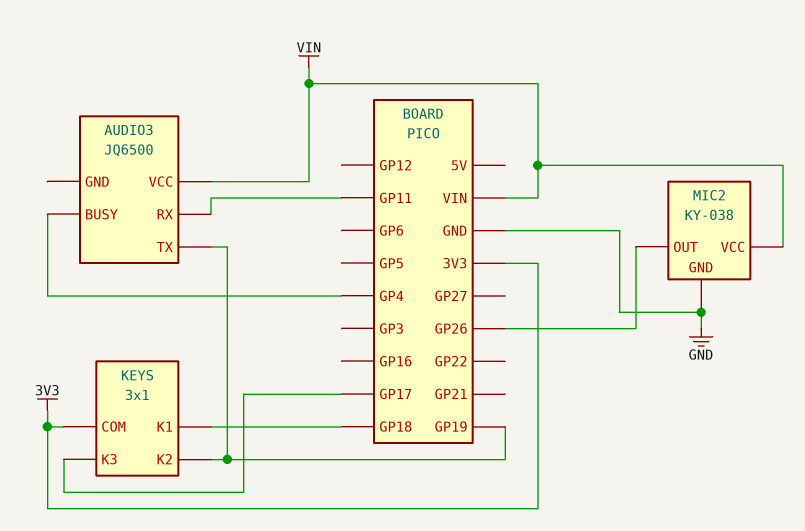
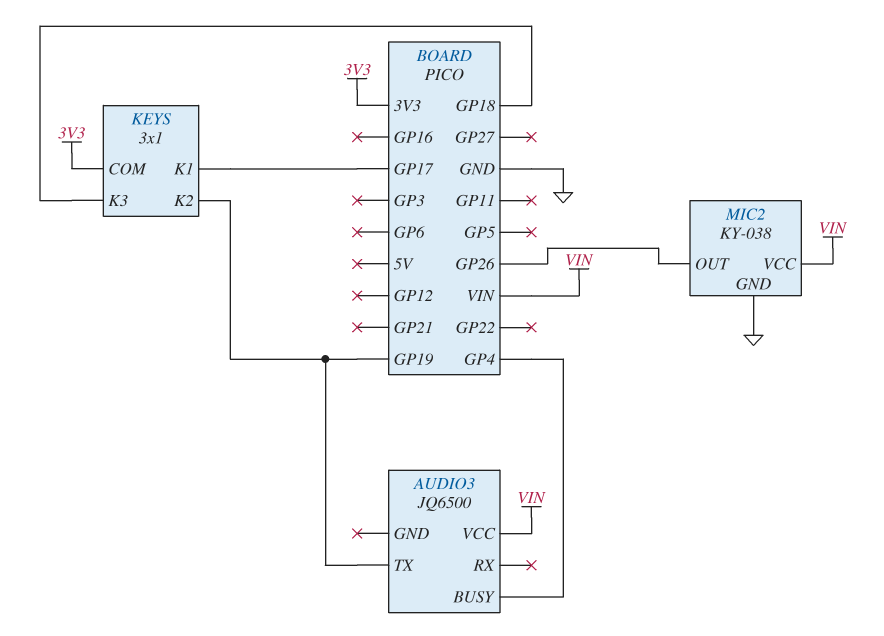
AUDIO3 pin RX: GP11 -> none
KEYS pin K1: GP18 -> GP17
KEYS pin K3: GP17 -> GP18

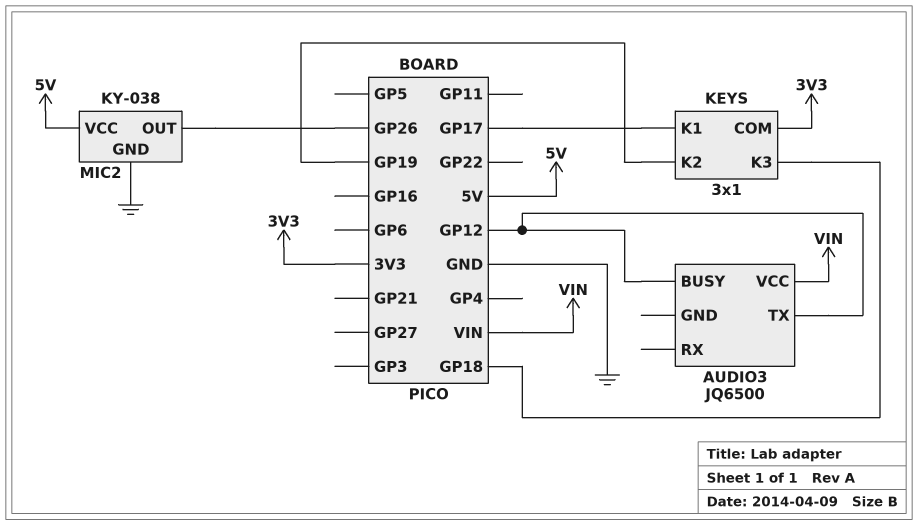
AUDIO3 pin BUSY: GP4 -> GP12
AUDIO3 pin TX: GP19 -> GP12
MIC2 pin VCC: VIN -> 5V

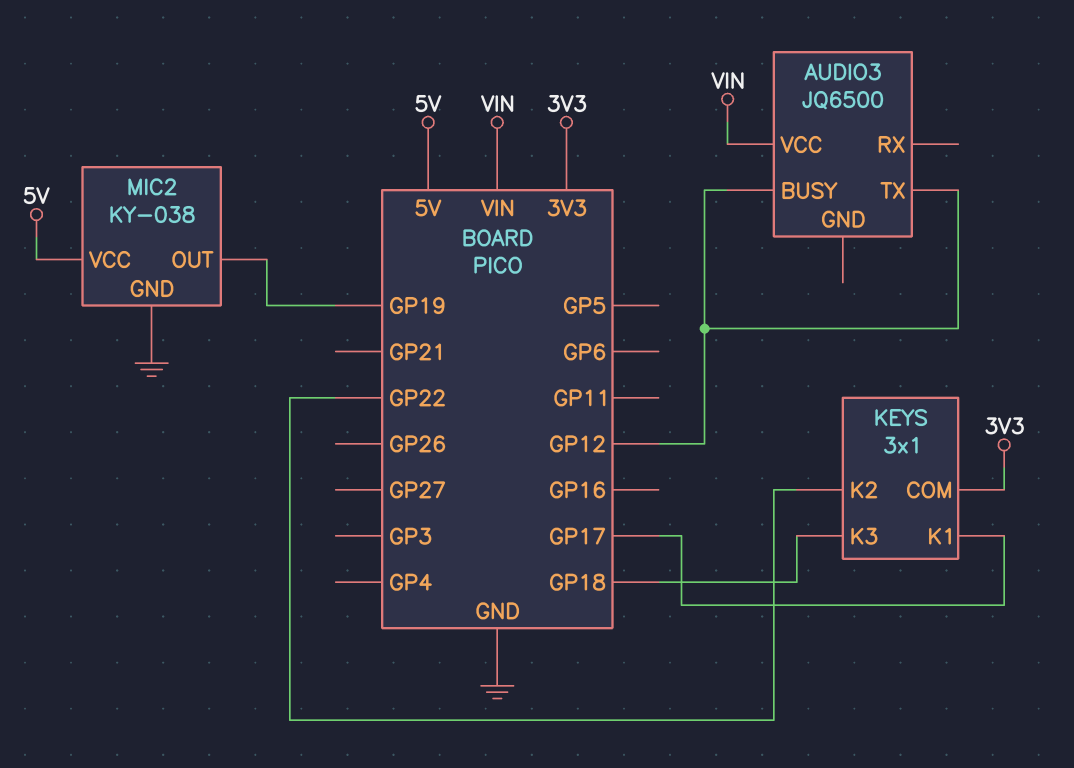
KEYS pin K2: GP19 -> GP22
MIC2 pin OUT: GP26 -> GP19

